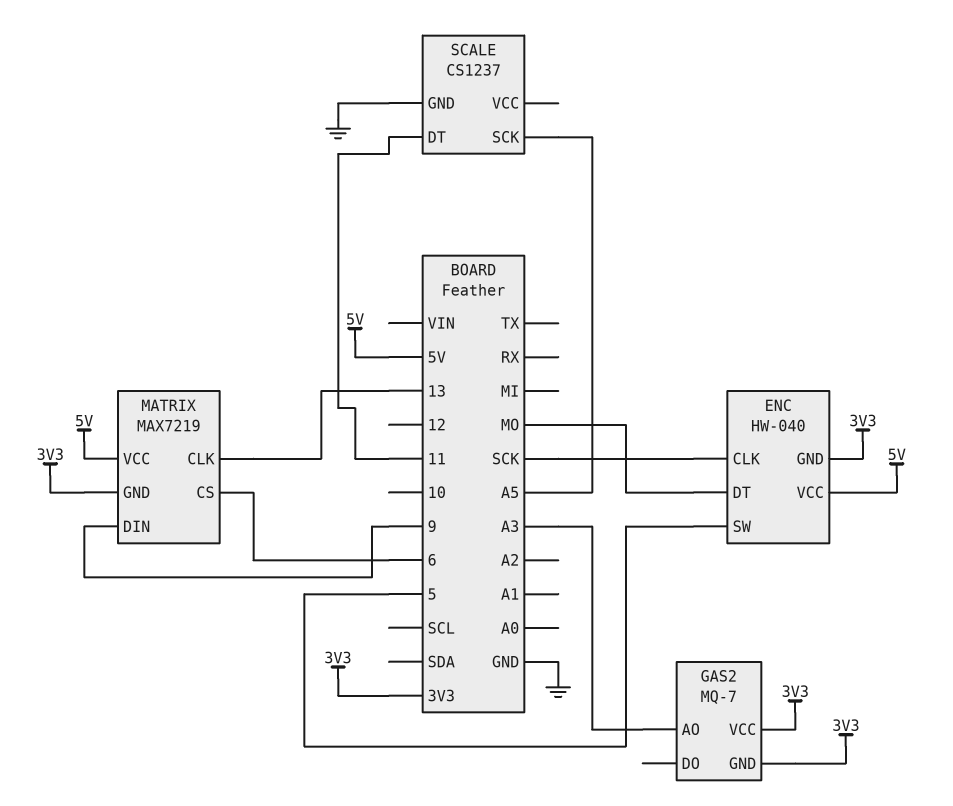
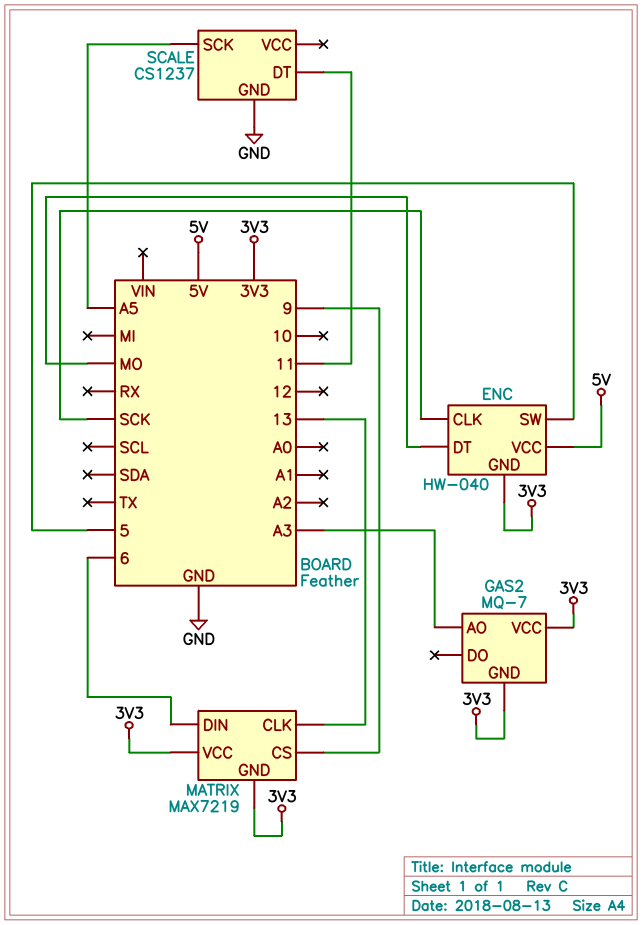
MATRIX pin CS: 6 -> 9
MATRIX pin DIN: 9 -> 6
MATRIX pin VCC: 5V -> 3V3

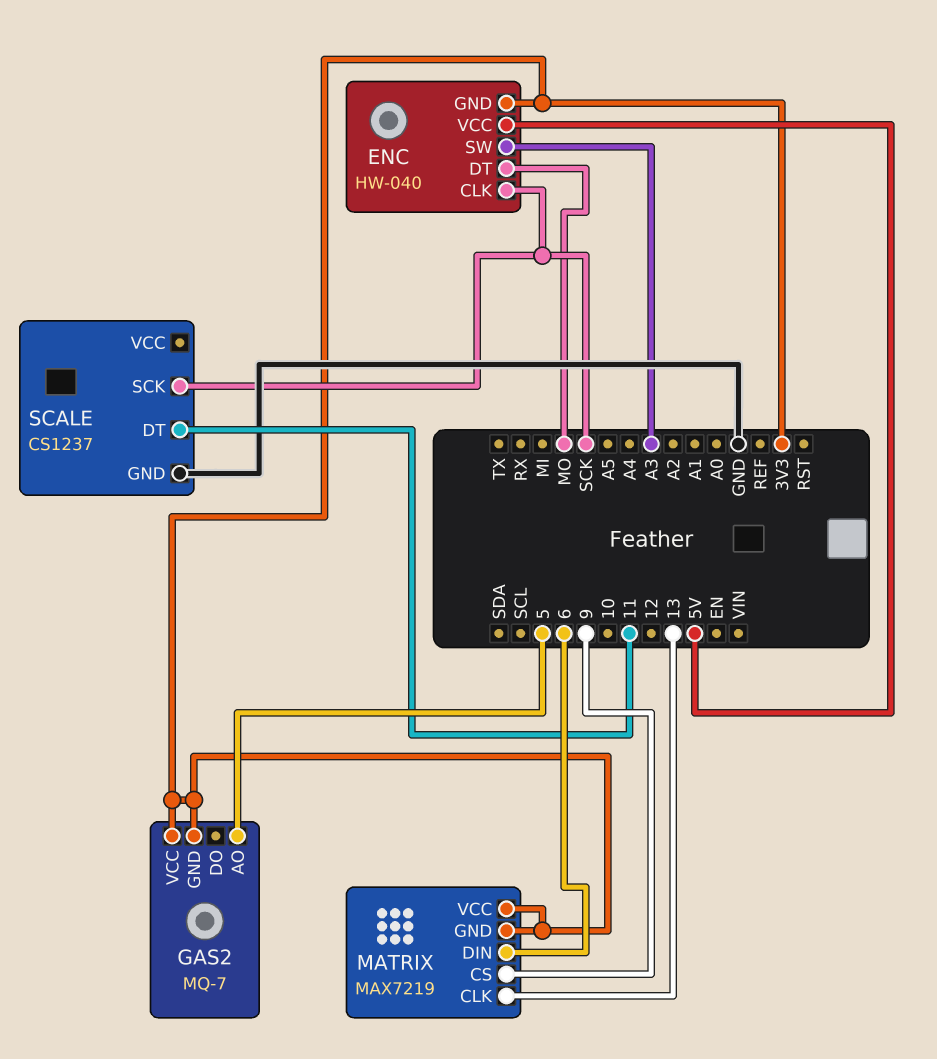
ENC pin SW: 5 -> A3
GAS2 pin AO: A3 -> 5
SCALE pin SCK: A5 -> SCK

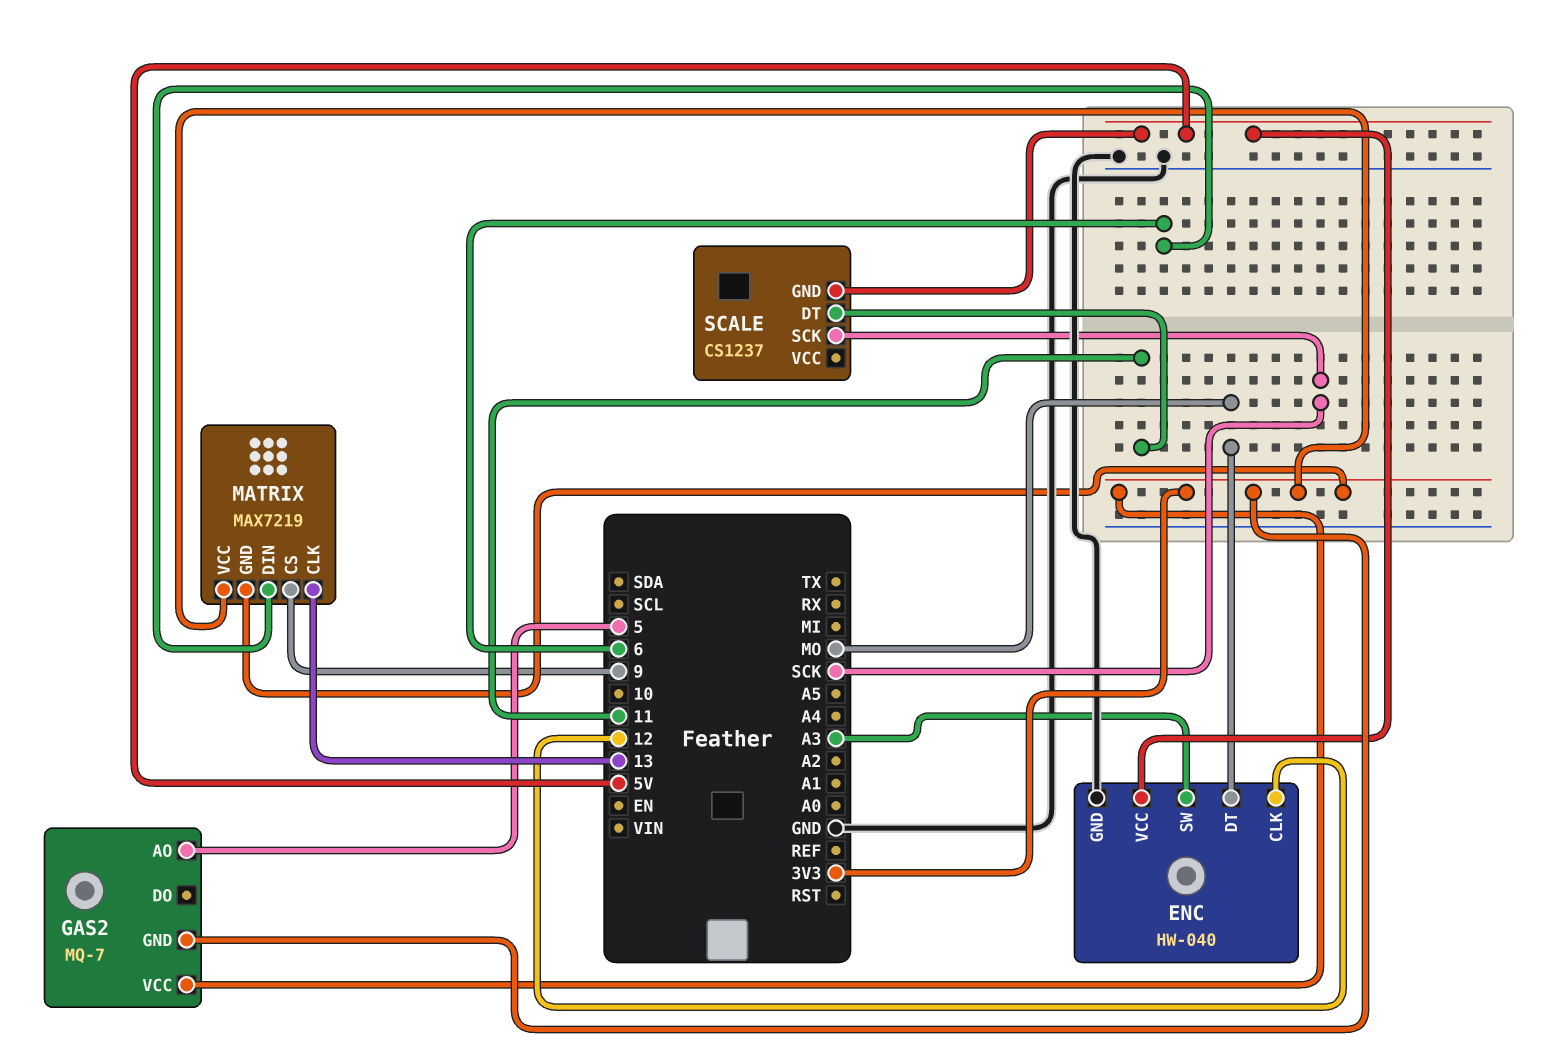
ENC pin CLK: SCK -> 12
ENC pin GND: 3V3 -> GND
SCALE pin GND: GND -> 5V

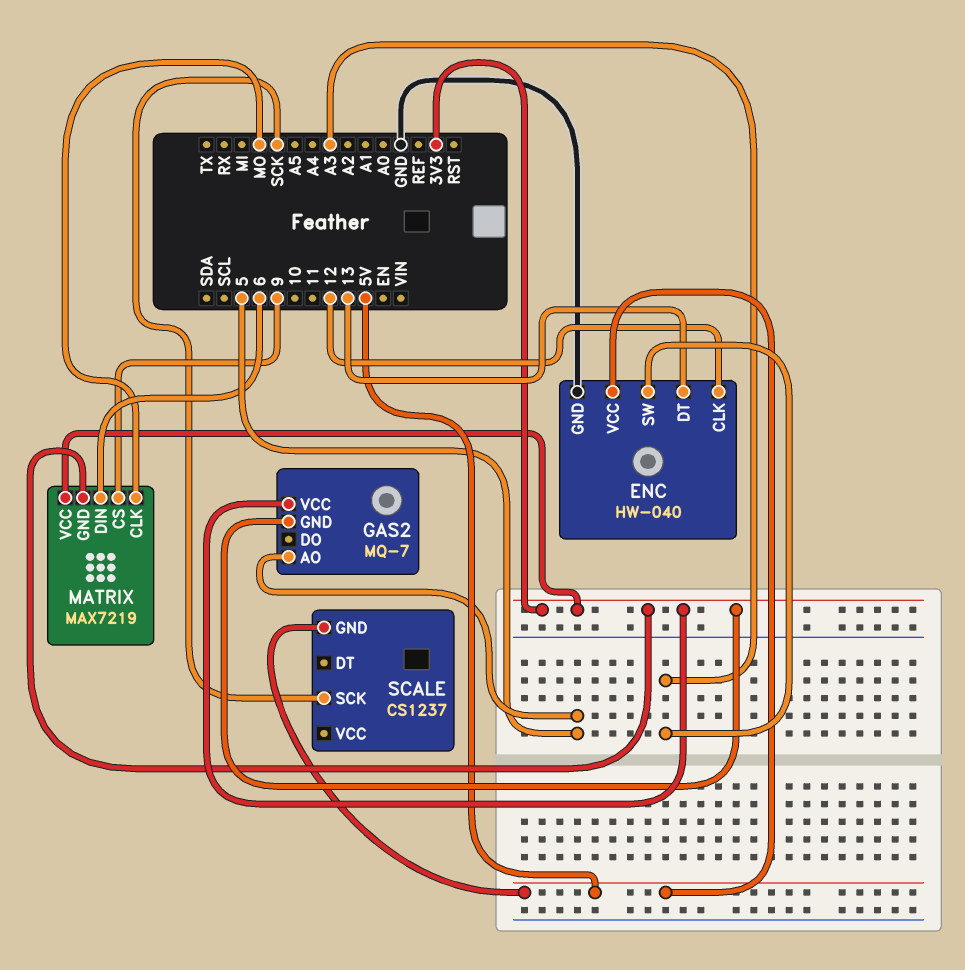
ENC pin DT: MO -> 13
MATRIX pin CLK: 13 -> MO
SCALE pin DT: 11 -> none

